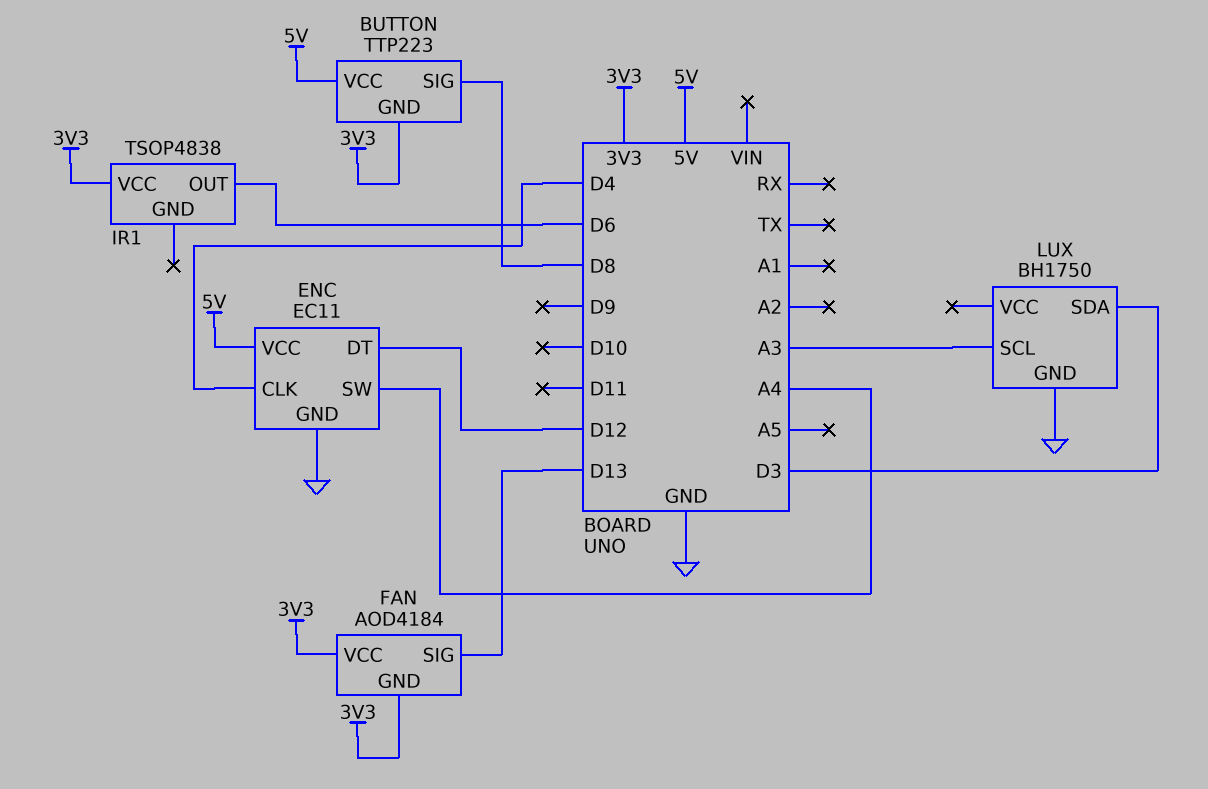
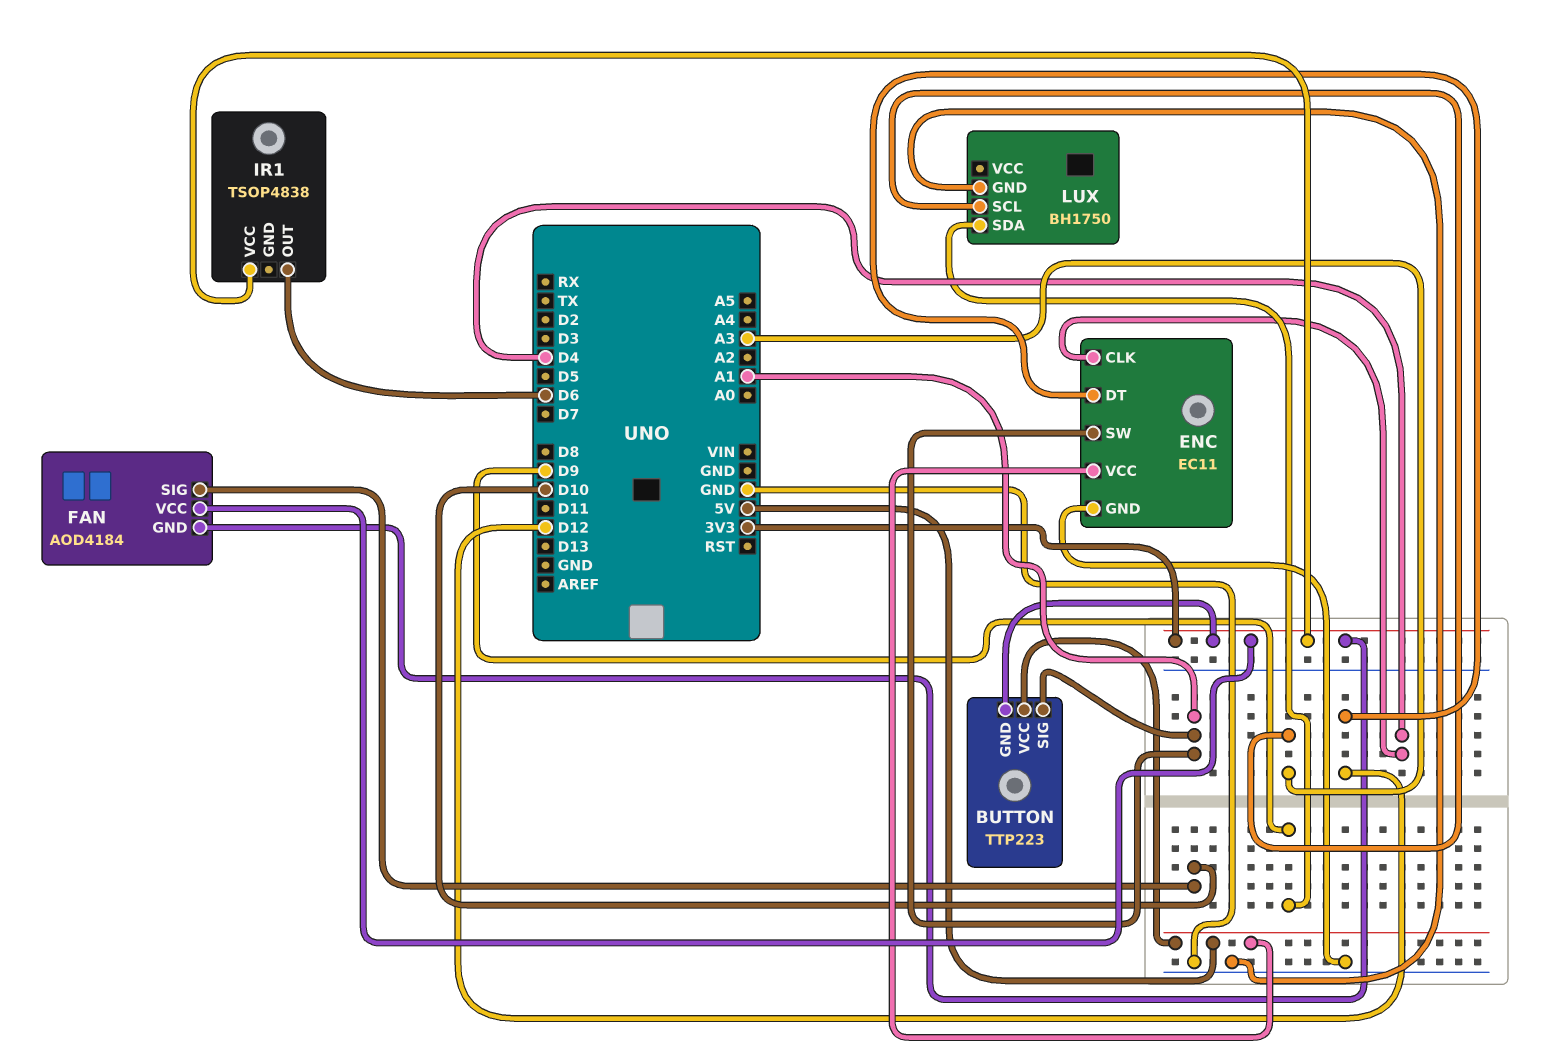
BUTTON pin SIG: D8 -> A1
ENC pin SW: A4 -> A1
FAN pin SIG: D13 -> D10
LUX pin SDA: D3 -> D9

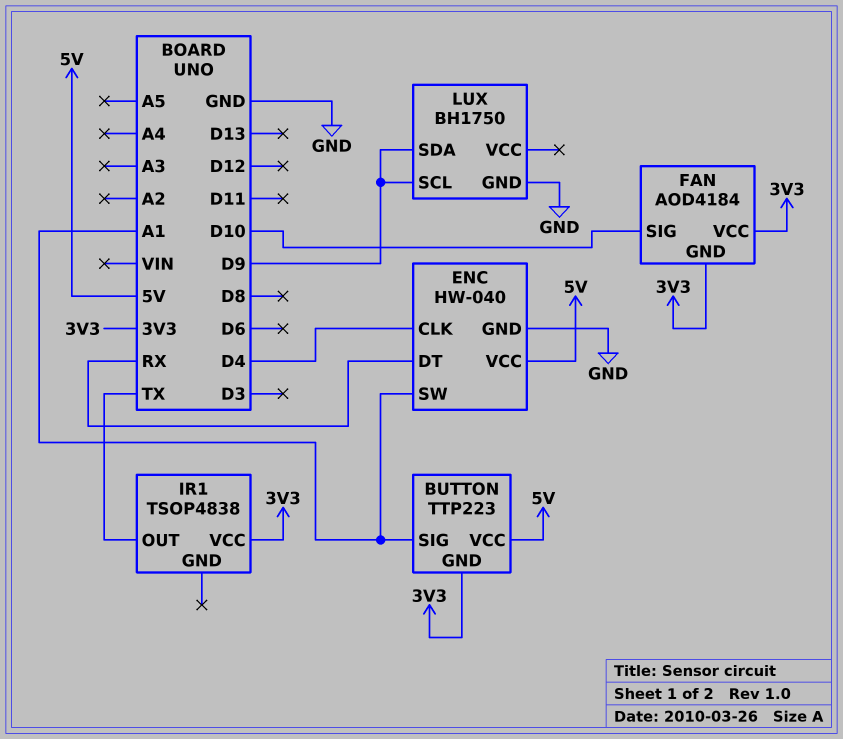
ENC: EC11 -> HW-040
ENC pin DT: D12 -> RX
IR1 pin OUT: D6 -> TX
LUX pin SCL: A3 -> D9

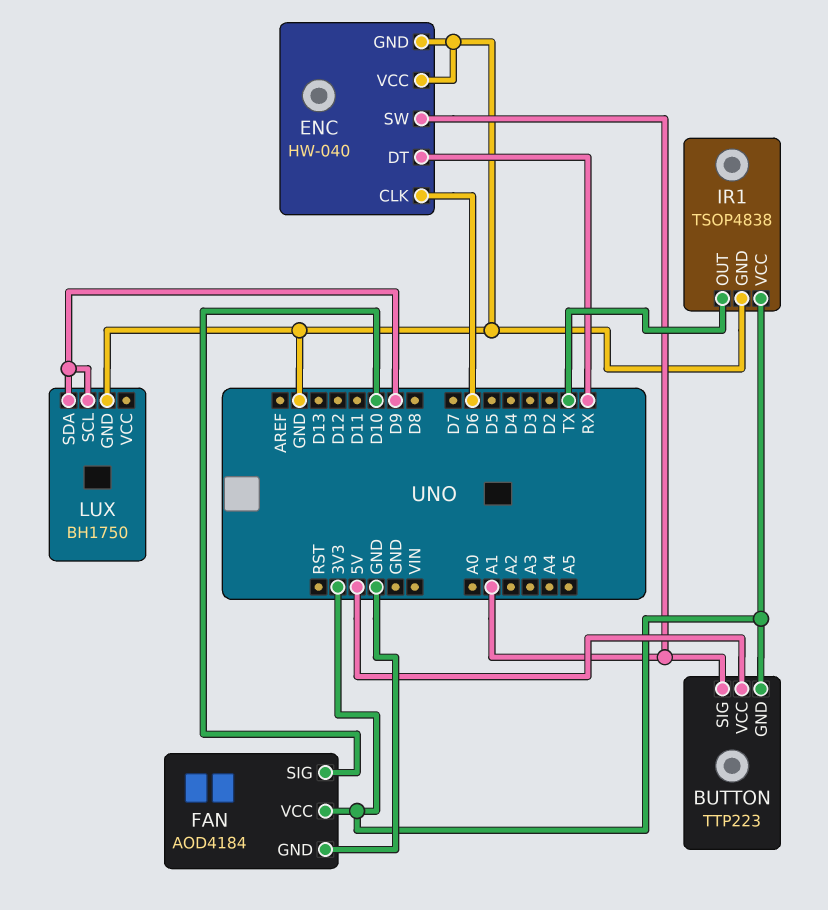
ENC pin CLK: D4 -> D6
ENC pin VCC: 5V -> GND
FAN pin GND: 3V3 -> GND
IR1 pin GND: none -> GND

